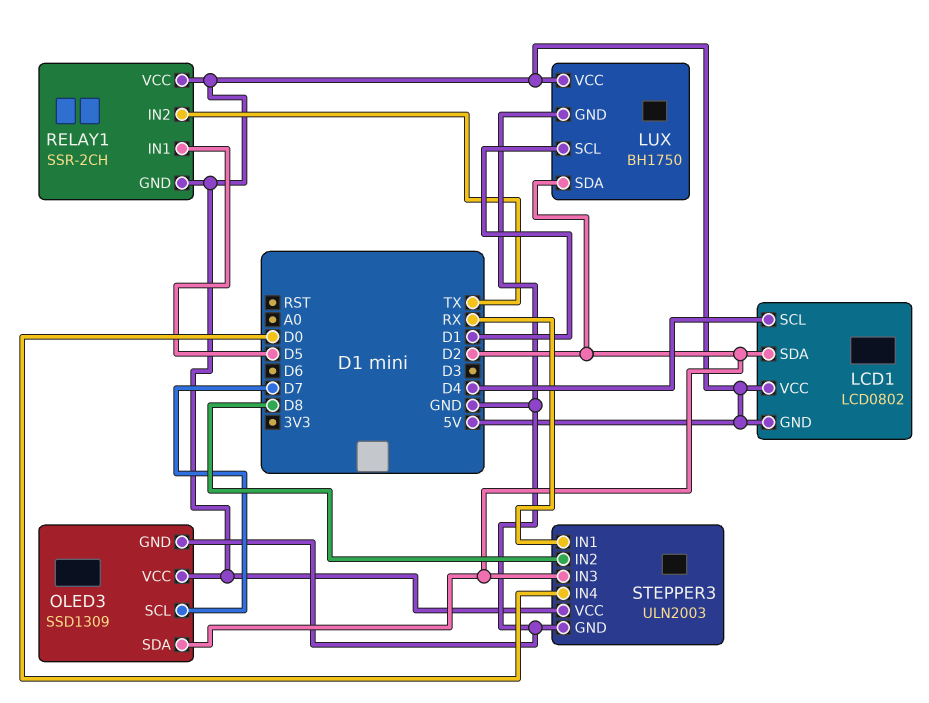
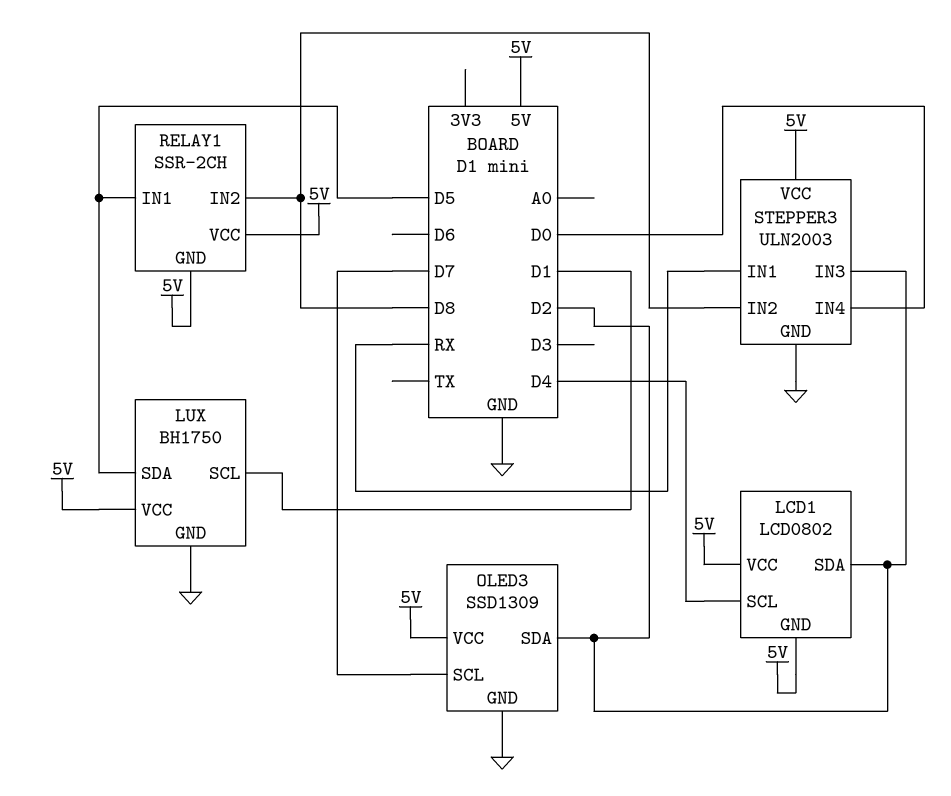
LUX pin SDA: D2 -> D5
RELAY1 pin IN2: TX -> D8

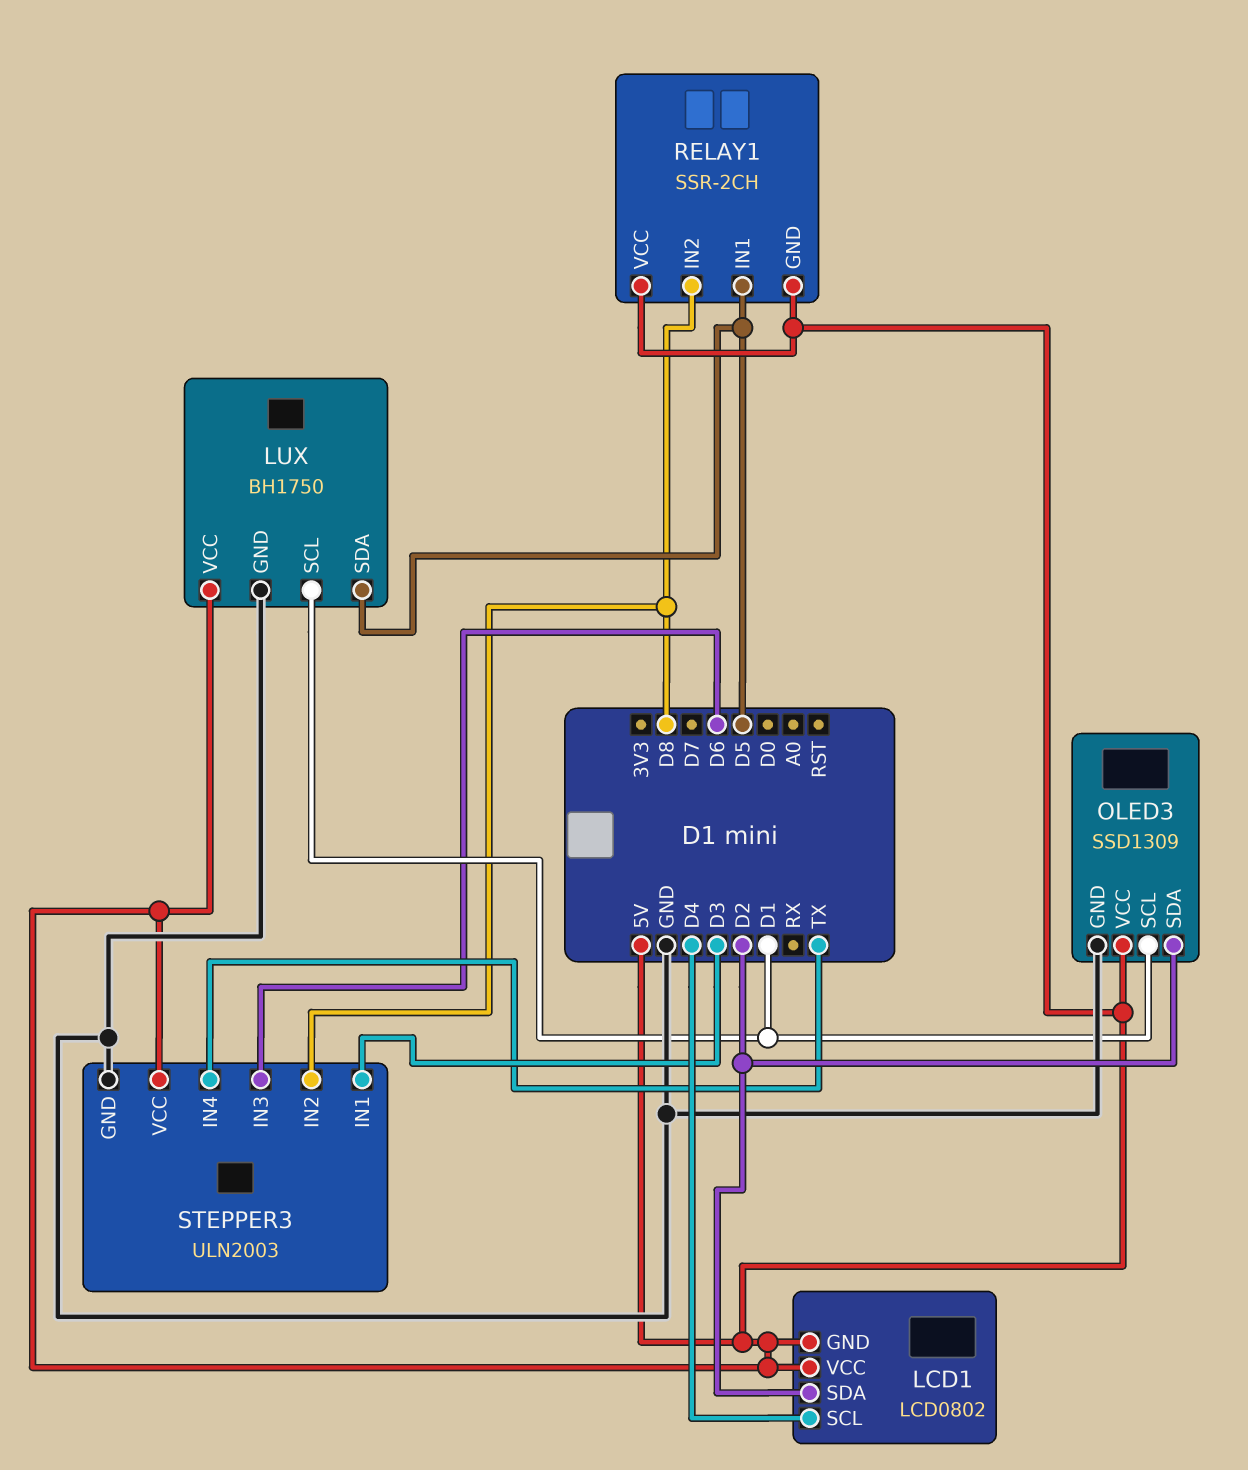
OLED3 pin SCL: D7 -> D1
STEPPER3 pin IN1: RX -> D3
STEPPER3 pin IN3: D2 -> D6
STEPPER3 pin IN4: D0 -> TX

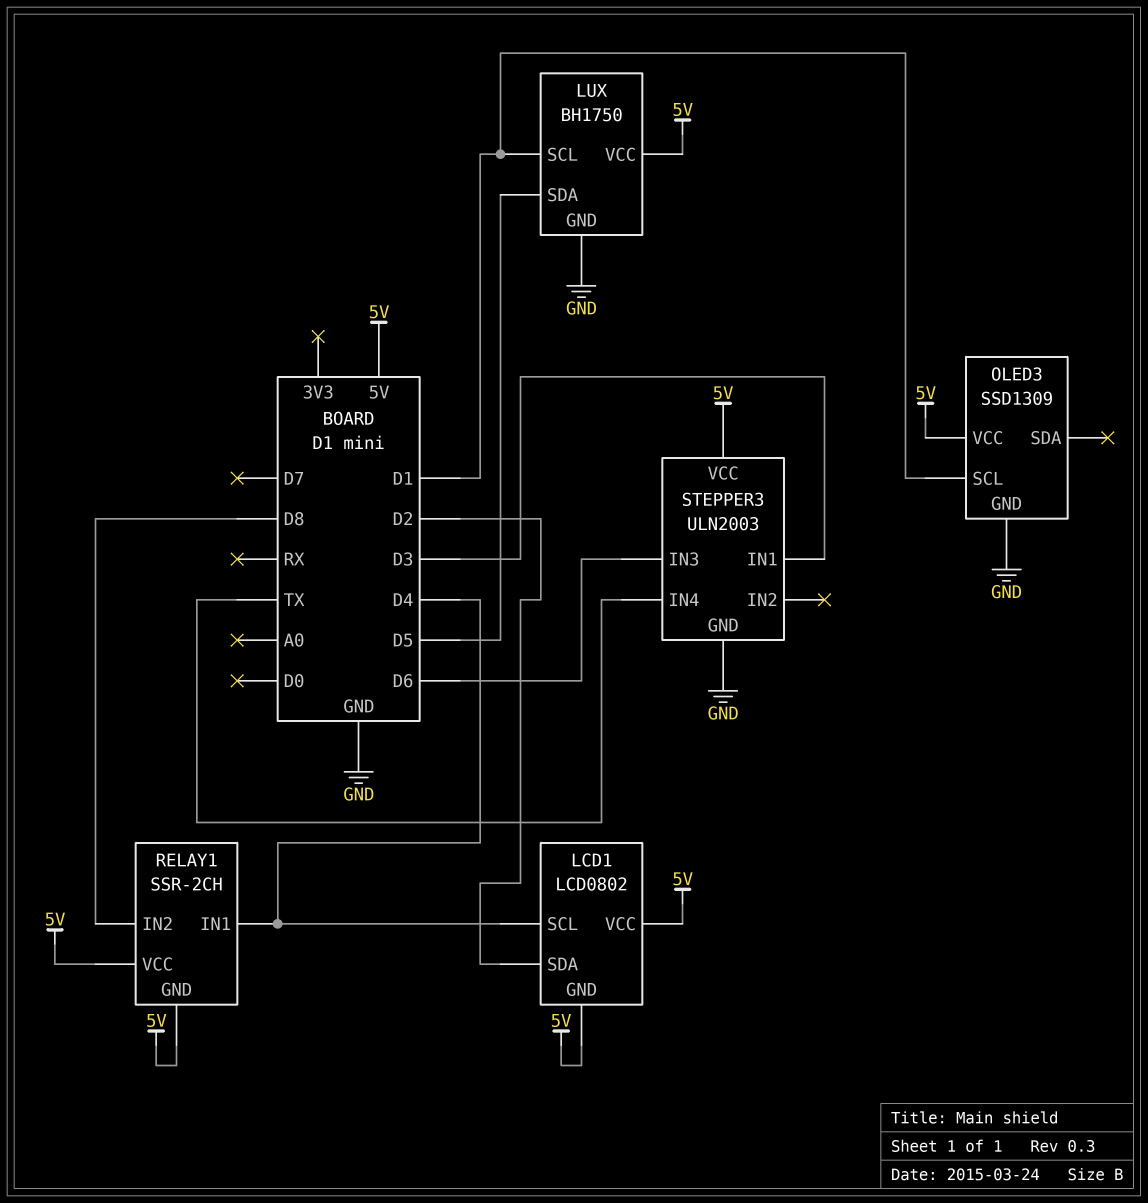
OLED3 pin SDA: D2 -> none
RELAY1 pin IN1: D5 -> D4
STEPPER3 pin IN2: D8 -> none

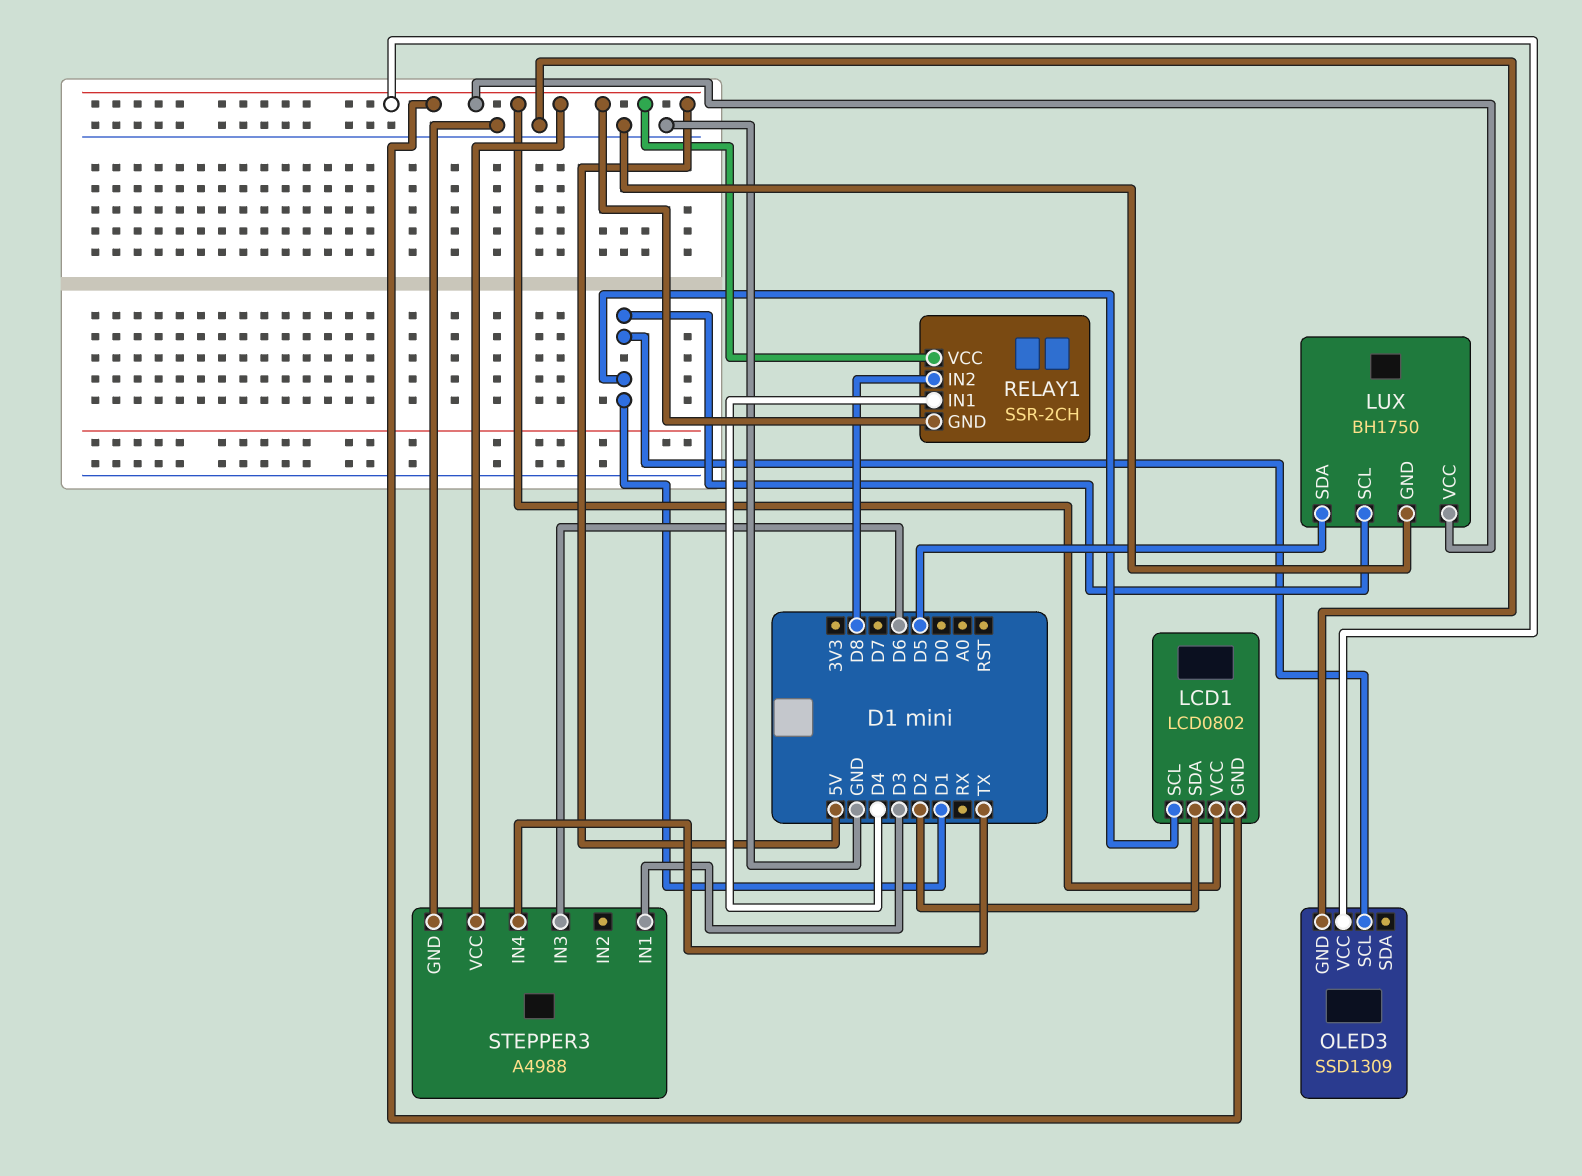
LCD1 pin SCL: D4 -> D1
STEPPER3: ULN2003 -> A4988

